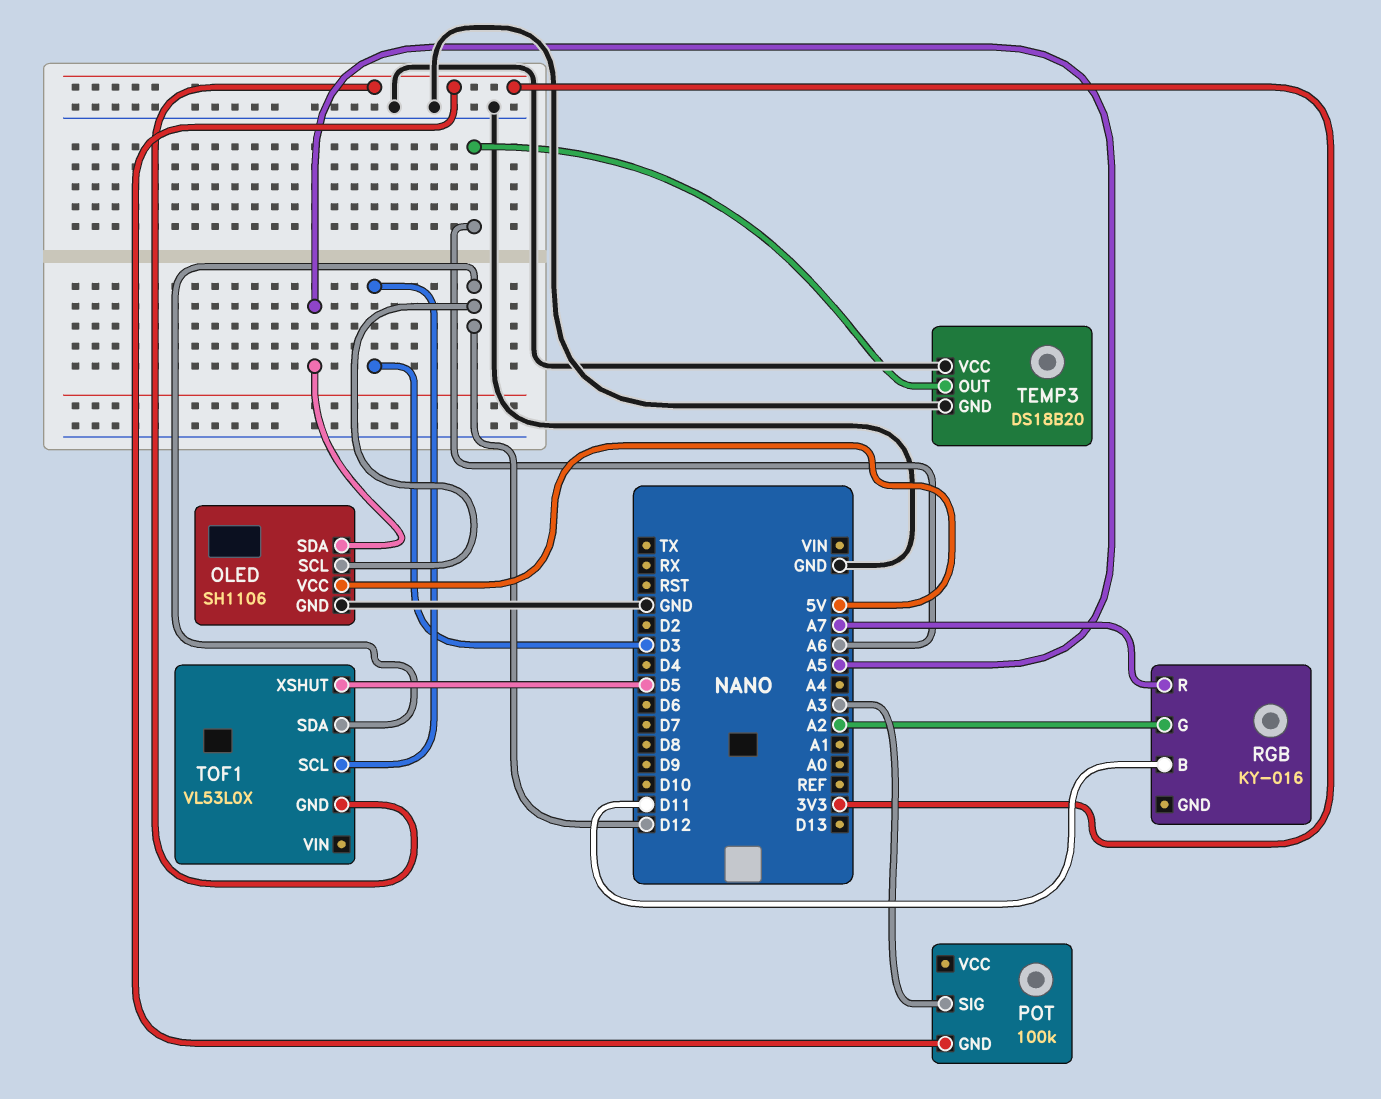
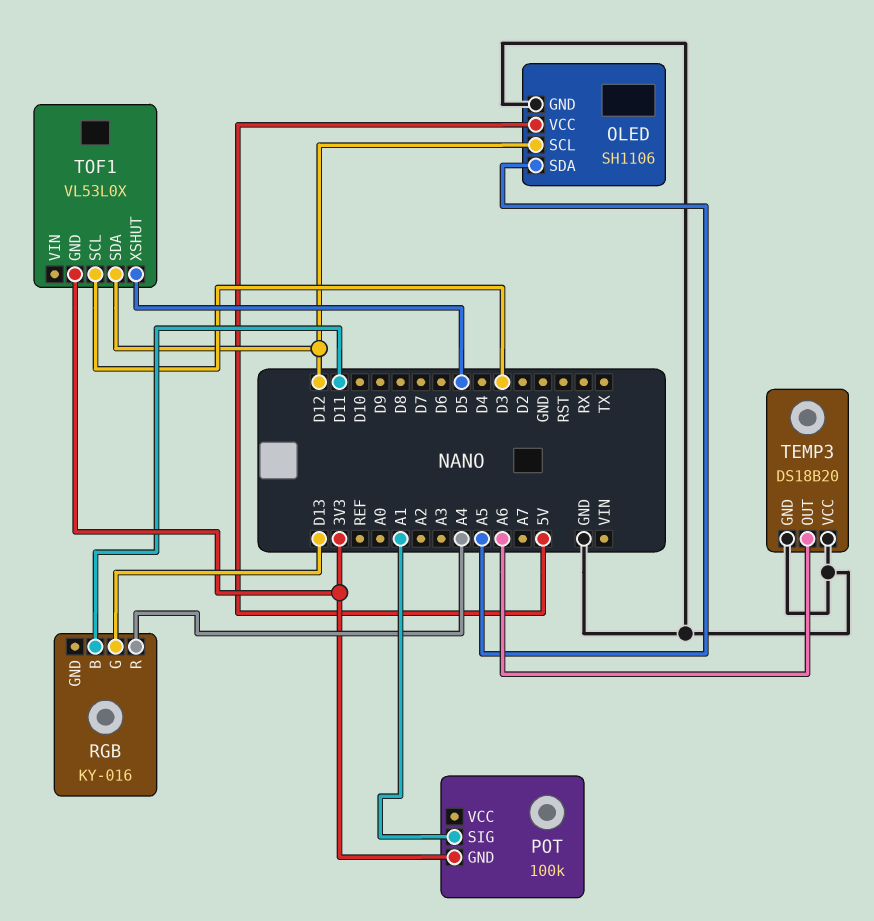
POT pin SIG: A3 -> A1
RGB pin G: A2 -> D13
RGB pin R: A7 -> A4

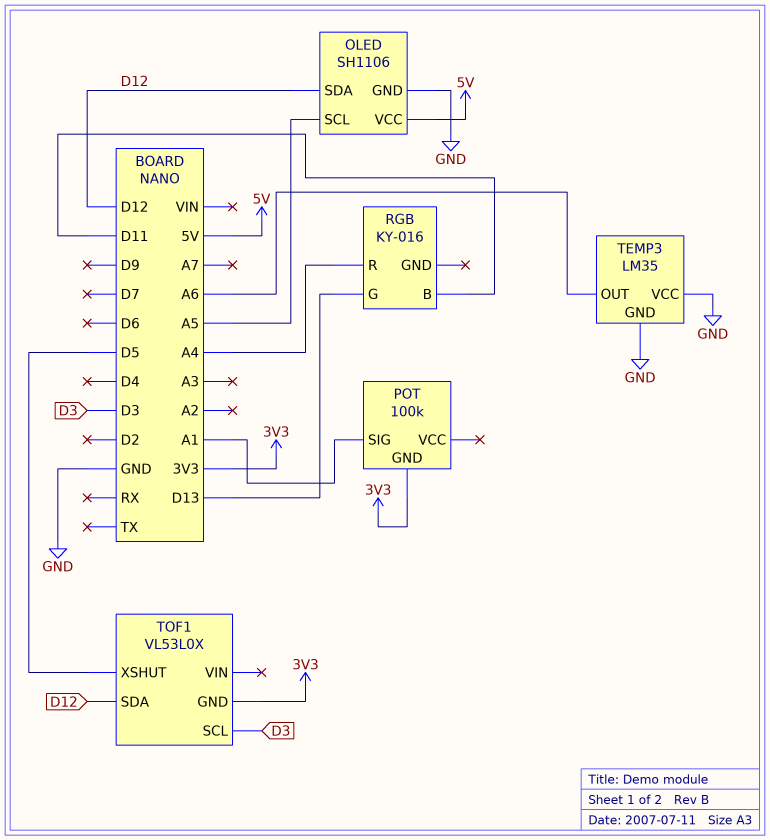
OLED pin SCL: D12 -> A5
OLED pin SDA: A5 -> D12
TEMP3: DS18B20 -> LM35

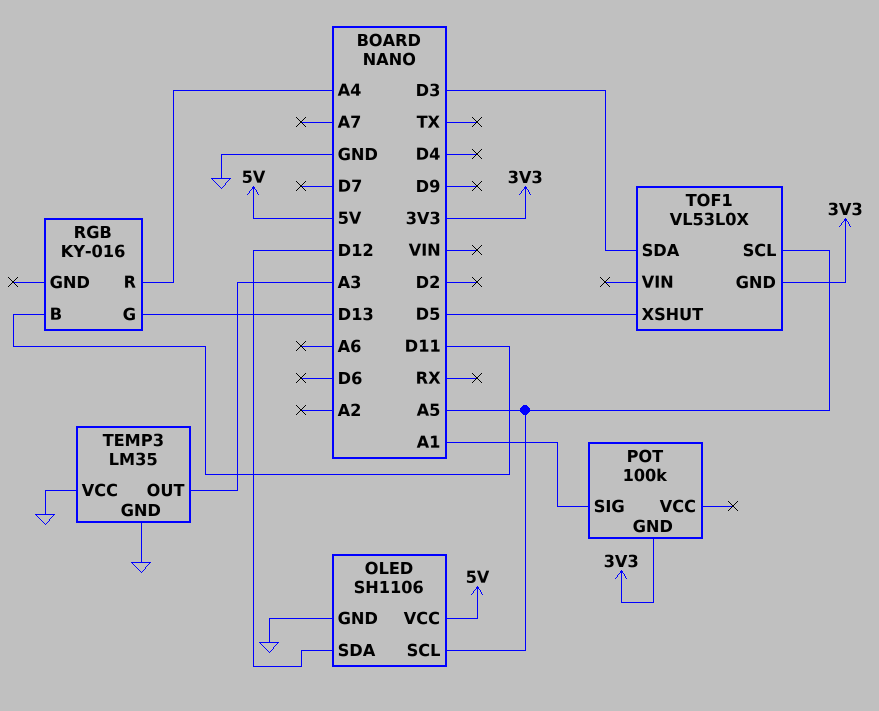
TEMP3 pin OUT: A6 -> A3
TOF1 pin SCL: D3 -> A5
TOF1 pin SDA: D12 -> D3

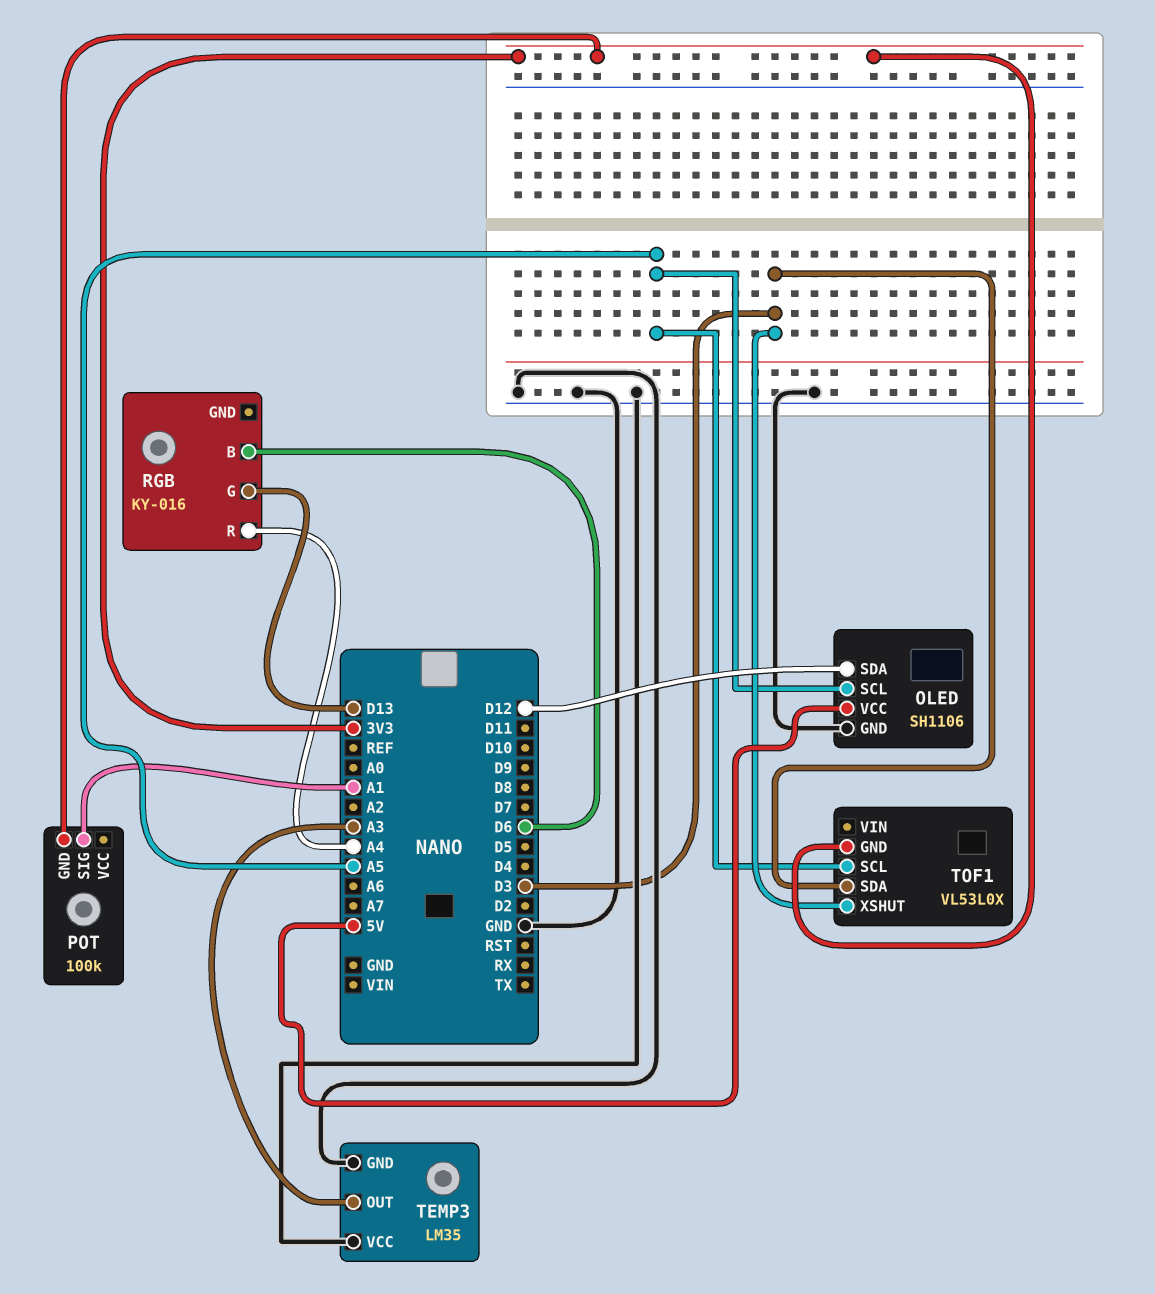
RGB pin B: D11 -> D6
TOF1 pin XSHUT: D5 -> D3

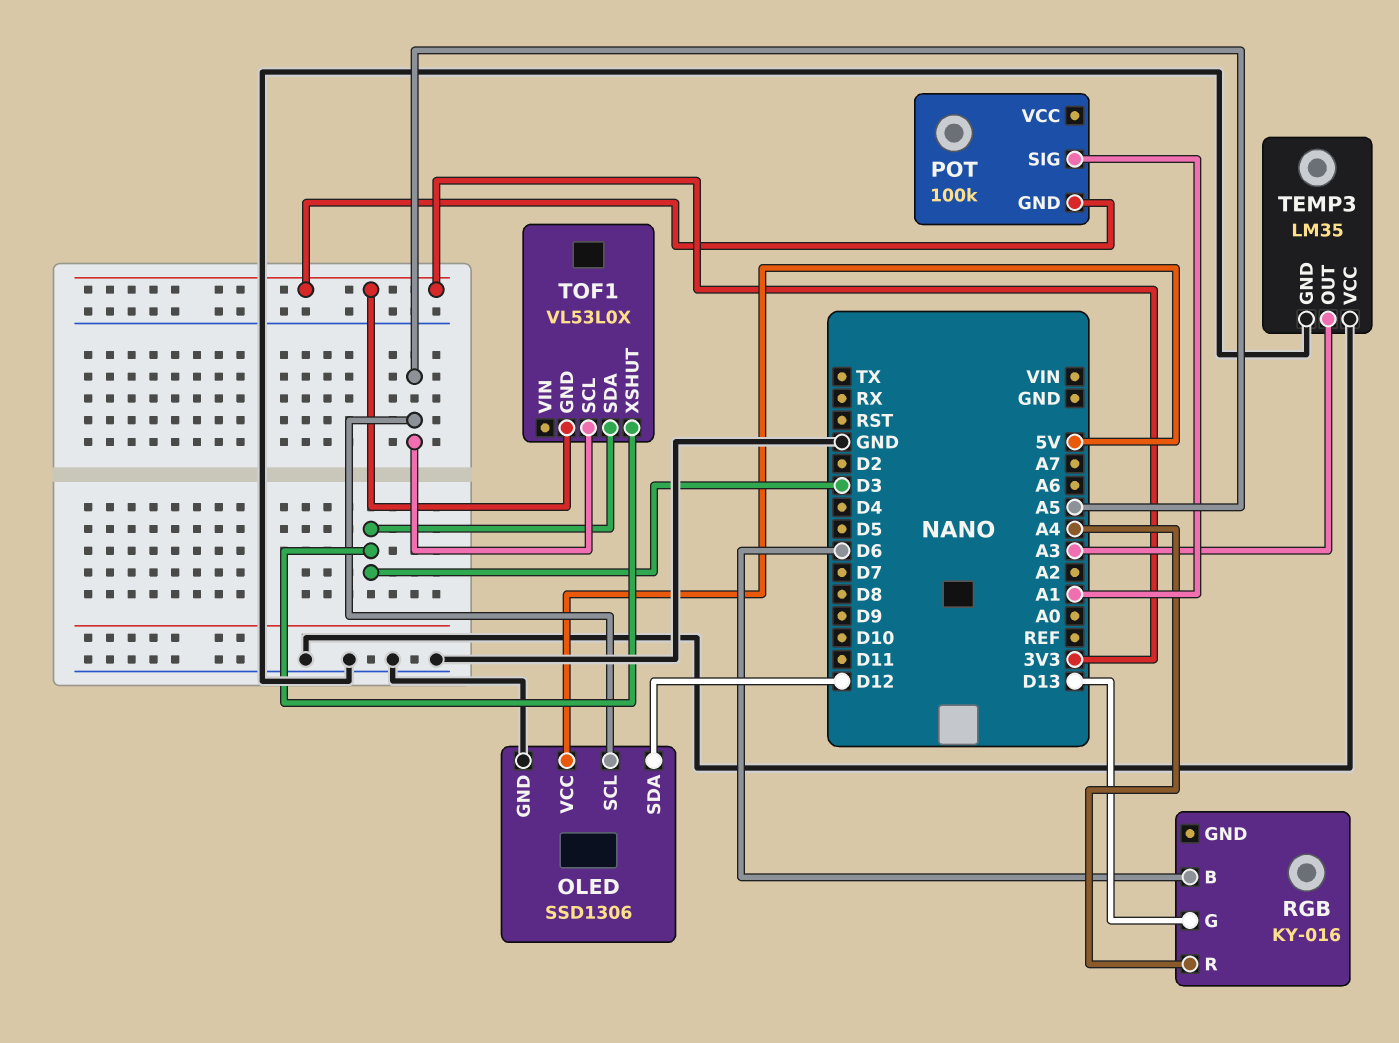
OLED: SH1106 -> SSD1306

